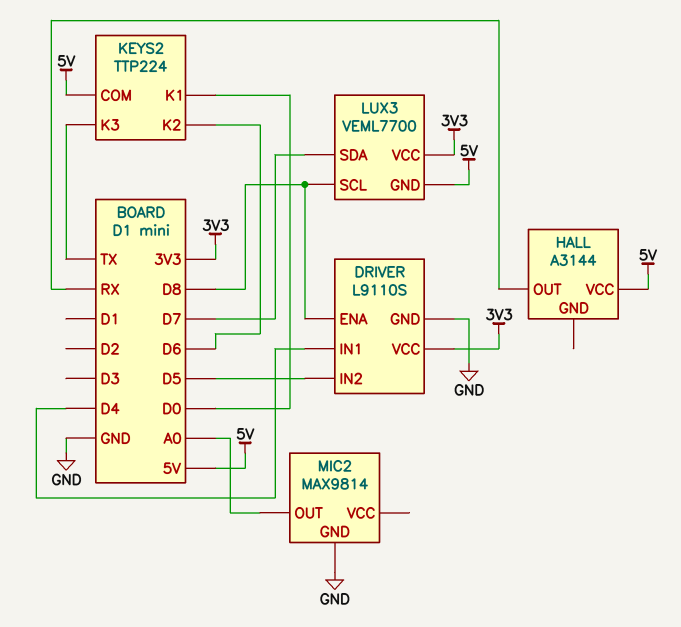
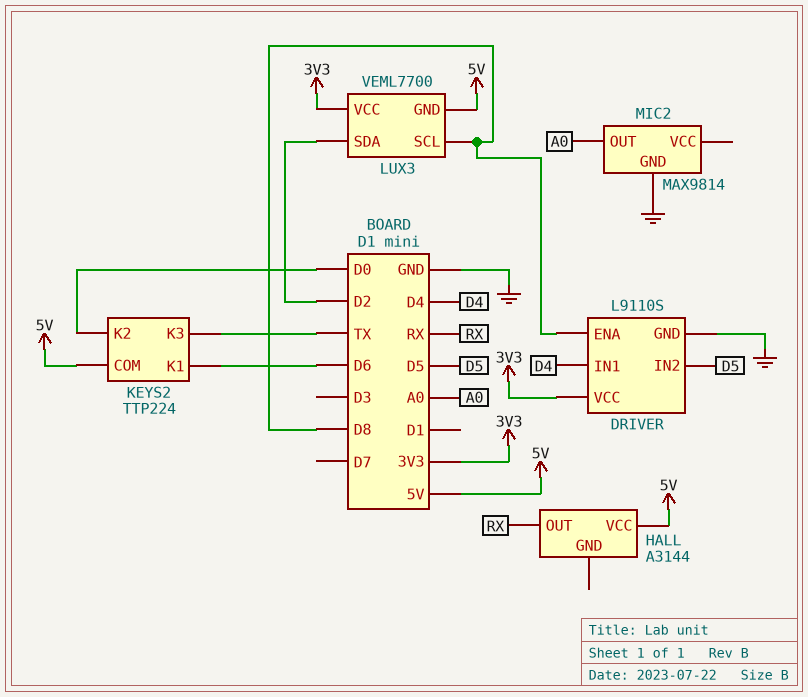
KEYS2 pin K1: D0 -> D6
KEYS2 pin K2: D6 -> D0
LUX3 pin SDA: D7 -> D2

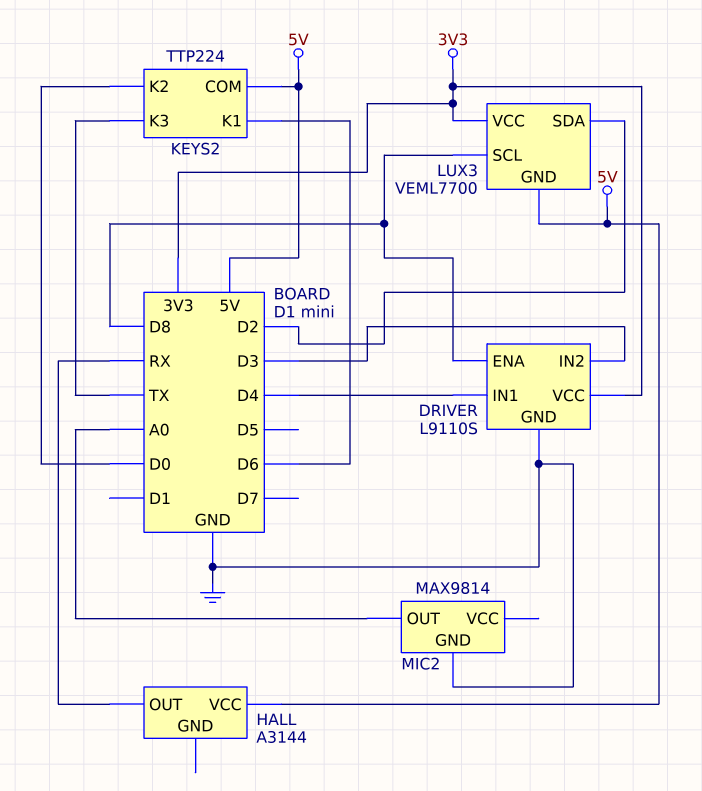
DRIVER pin IN2: D5 -> D3

